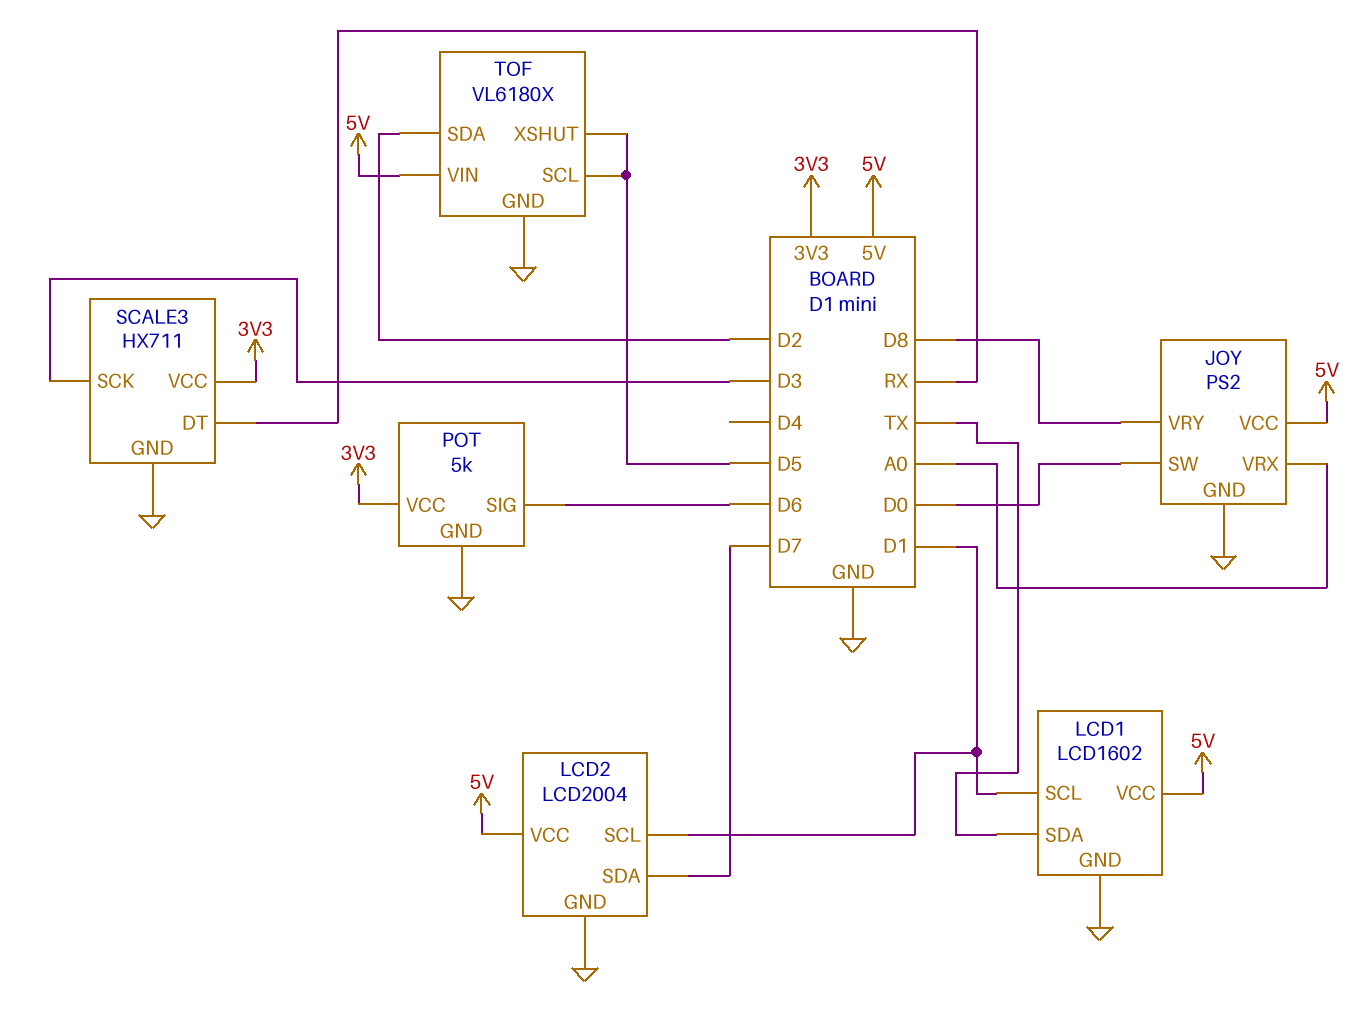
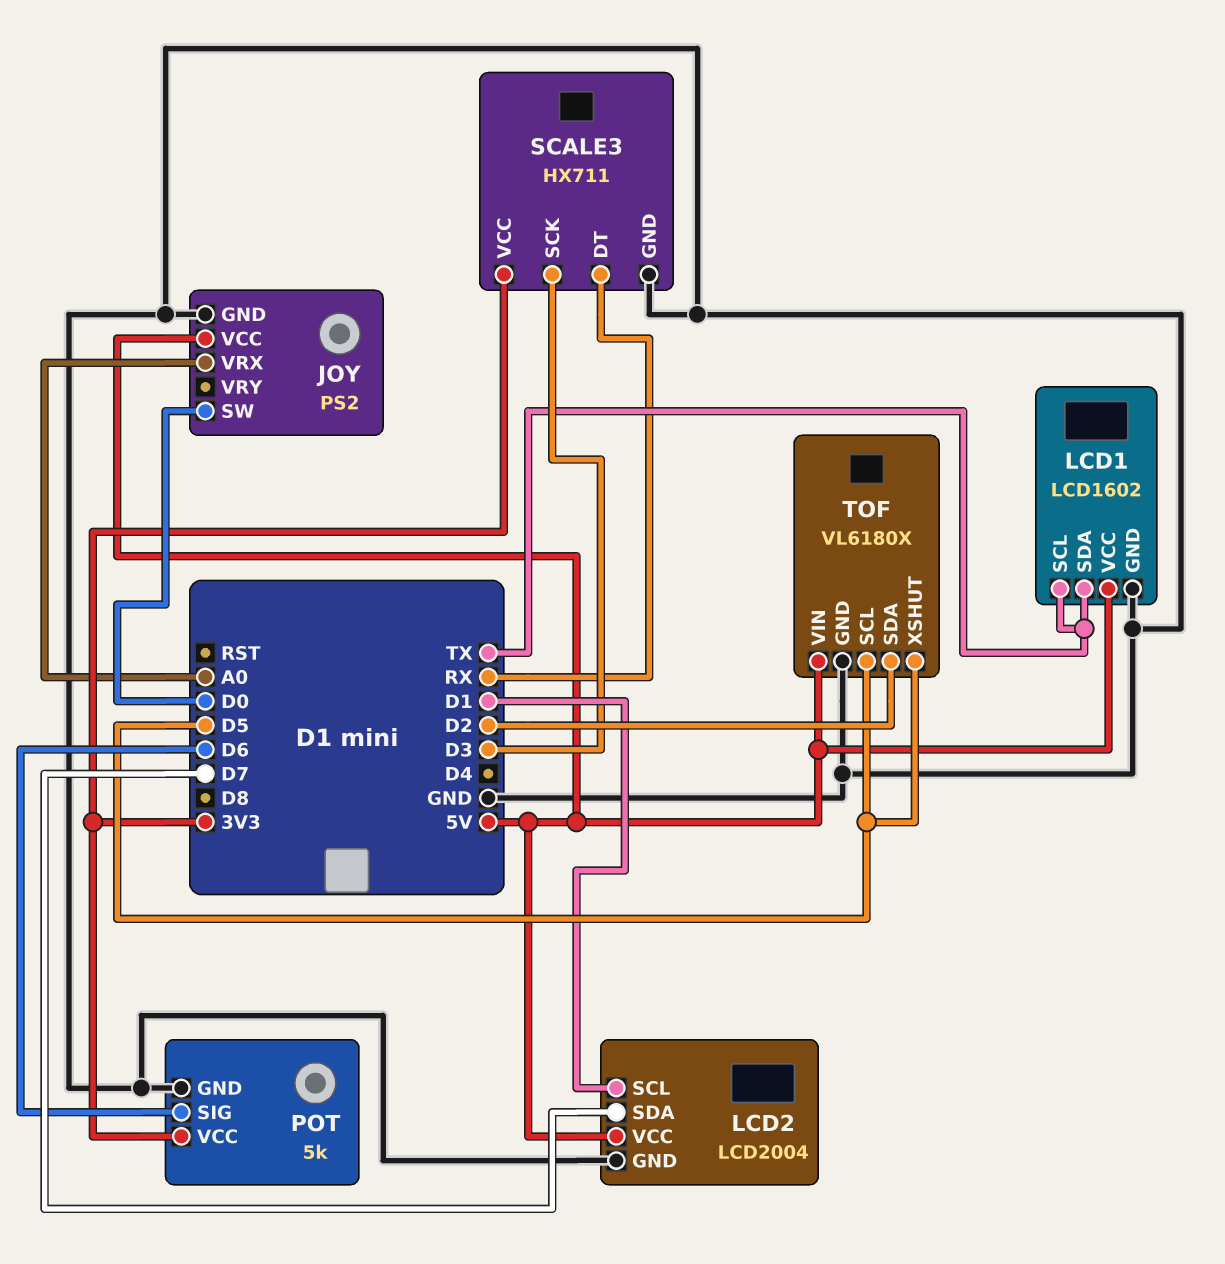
JOY pin VRY: D8 -> none
LCD1 pin SCL: D1 -> TX

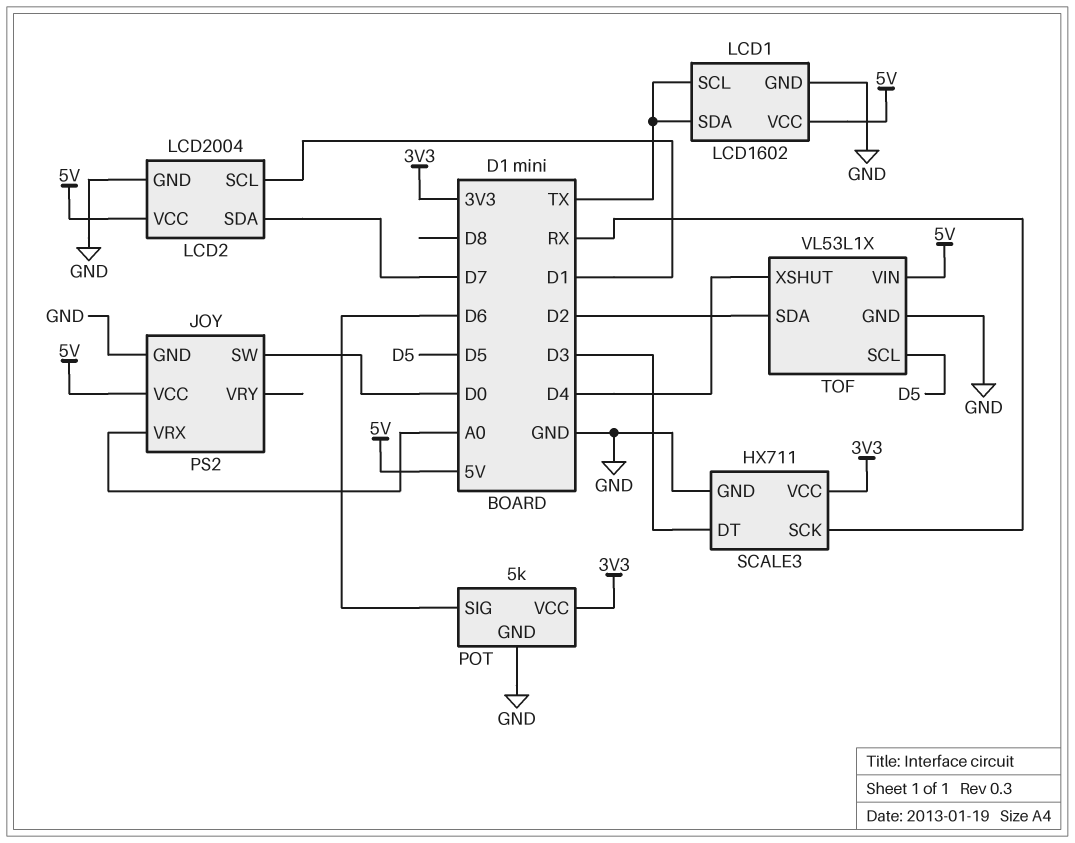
SCALE3 pin DT: RX -> D3
SCALE3 pin SCK: D3 -> RX
TOF: VL6180X -> VL53L1X
TOF pin XSHUT: D5 -> D4

